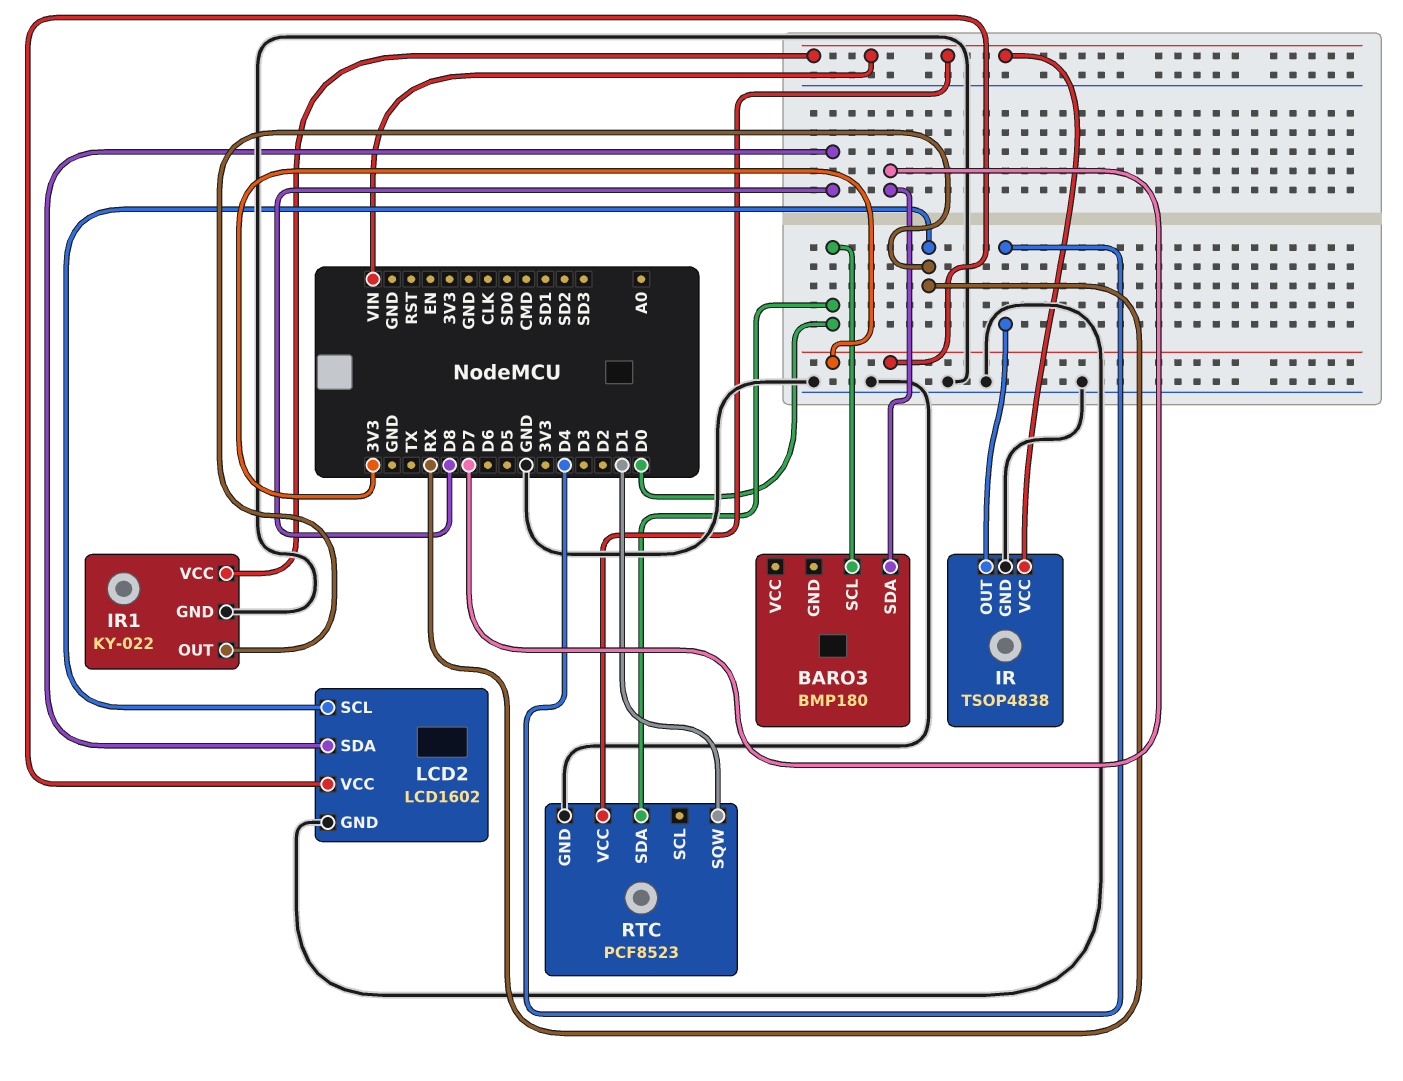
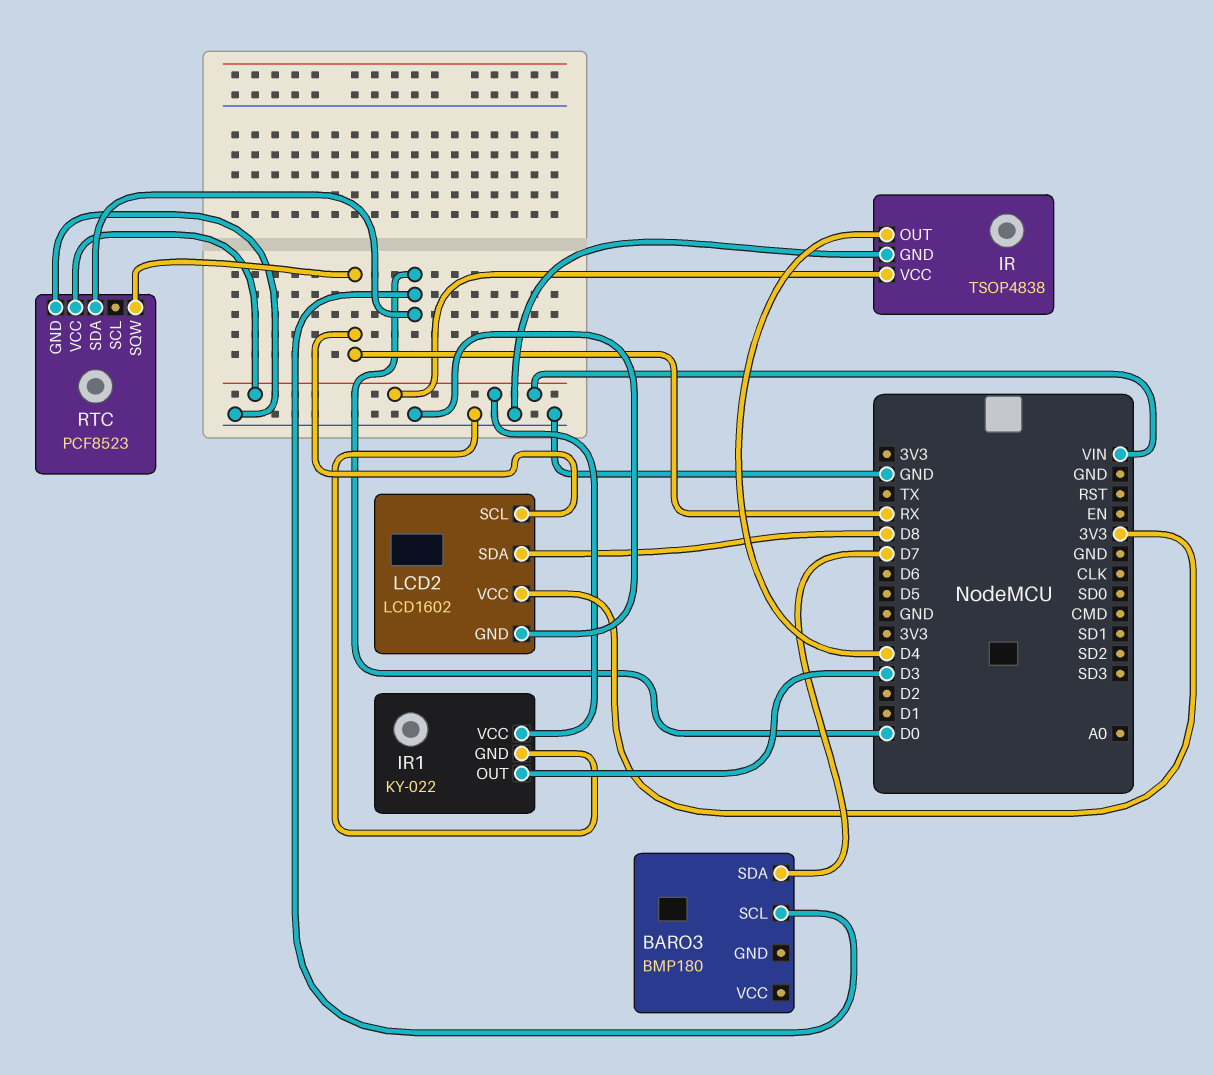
IR1 pin OUT: RX -> D3
RTC pin SQW: D1 -> RX

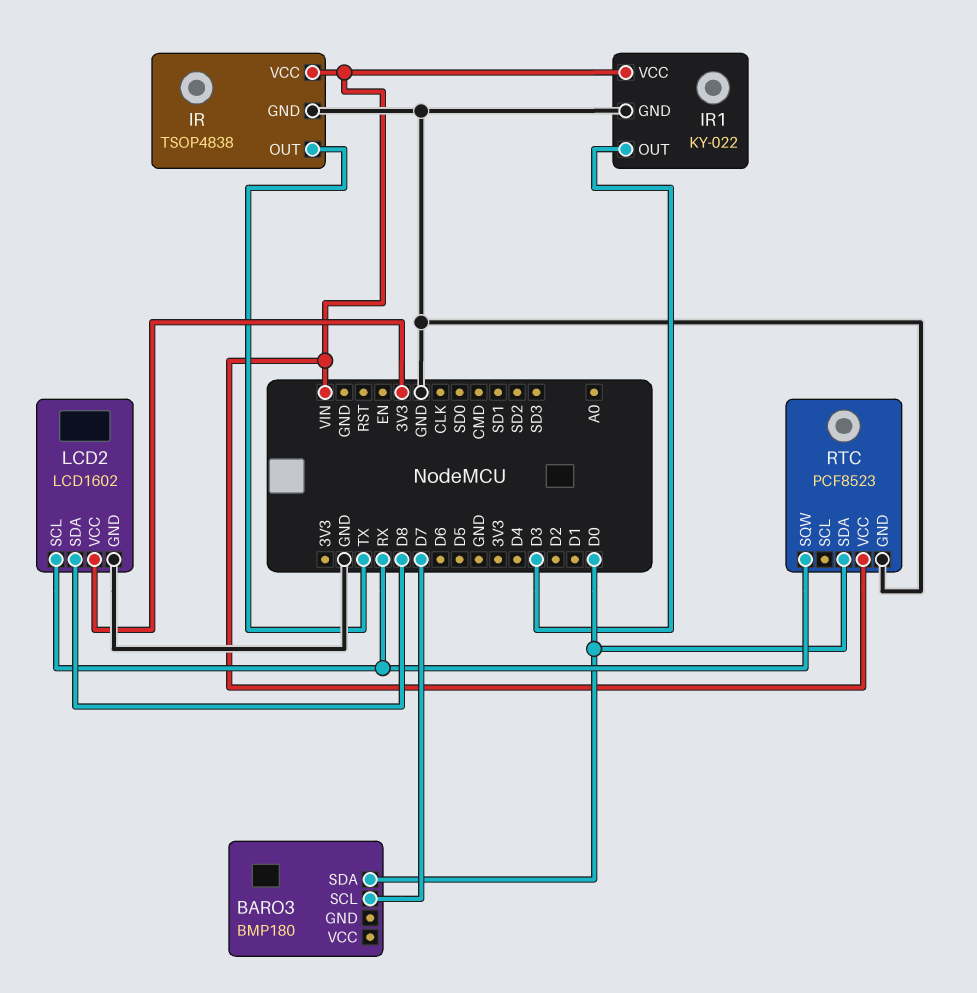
BARO3 pin SCL: D0 -> D7
BARO3 pin SDA: D7 -> D0
IR pin OUT: D4 -> TX

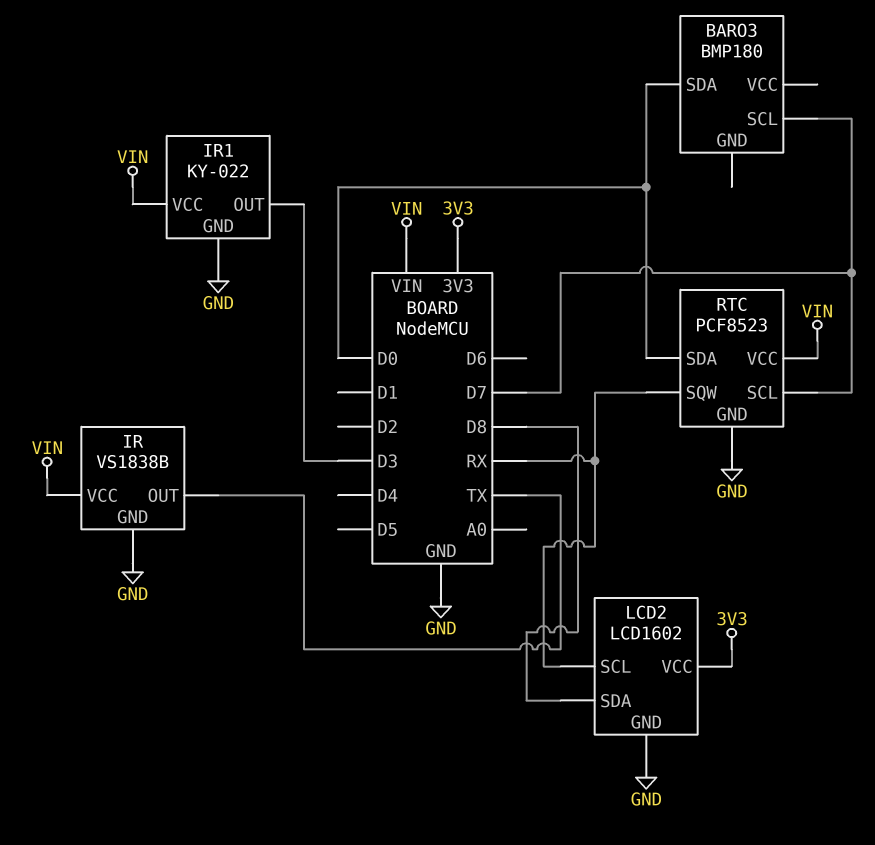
IR: TSOP4838 -> VS1838B
RTC pin SCL: none -> D7

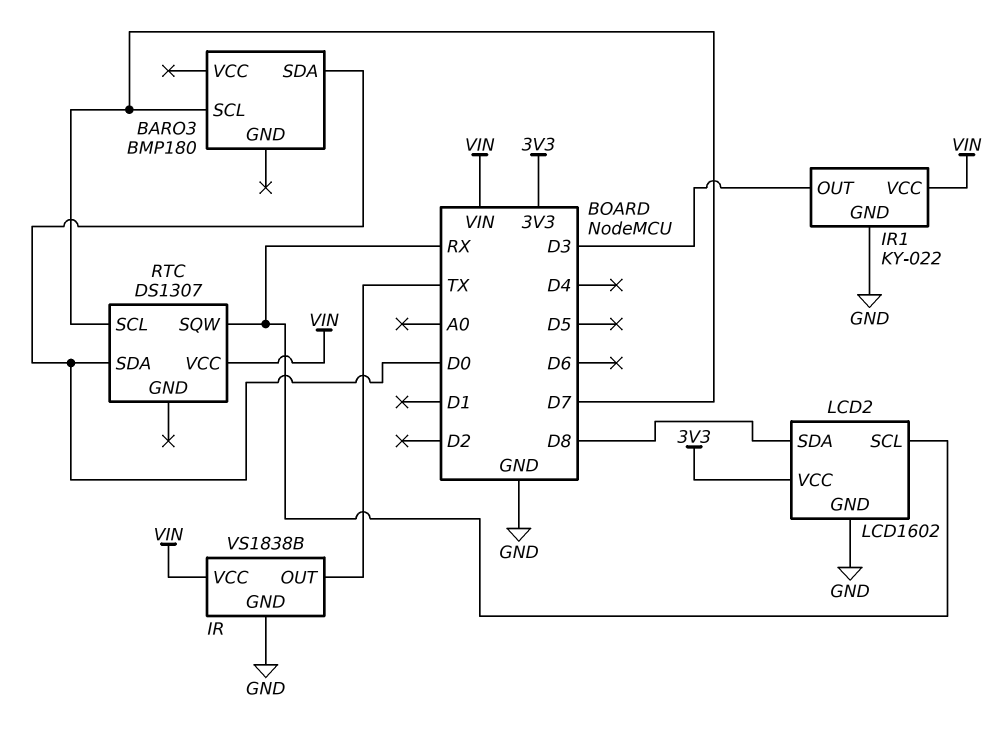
RTC: PCF8523 -> DS1307
RTC pin GND: GND -> none

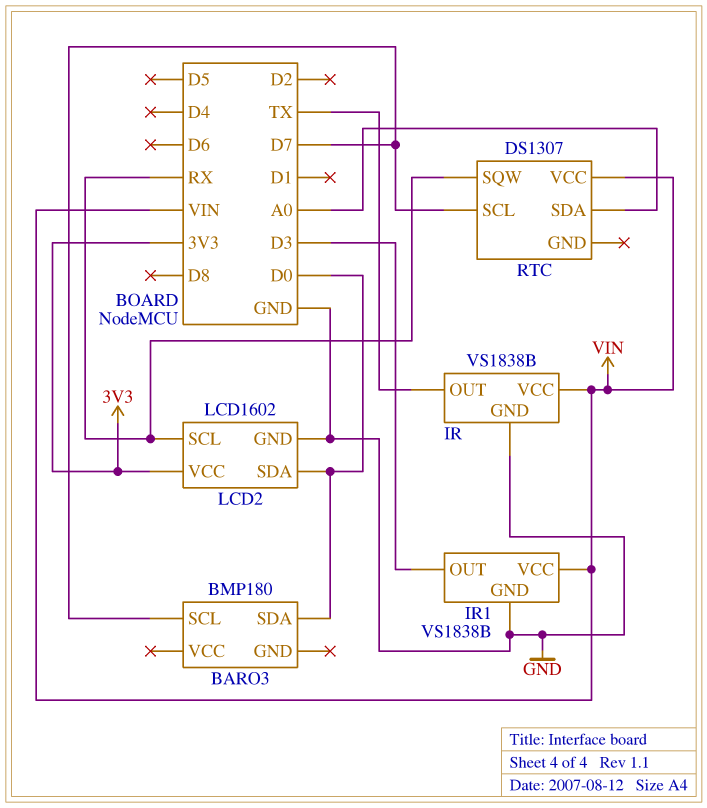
IR1: KY-022 -> VS1838B
LCD2 pin SDA: D8 -> D0
RTC pin SDA: D0 -> A0

